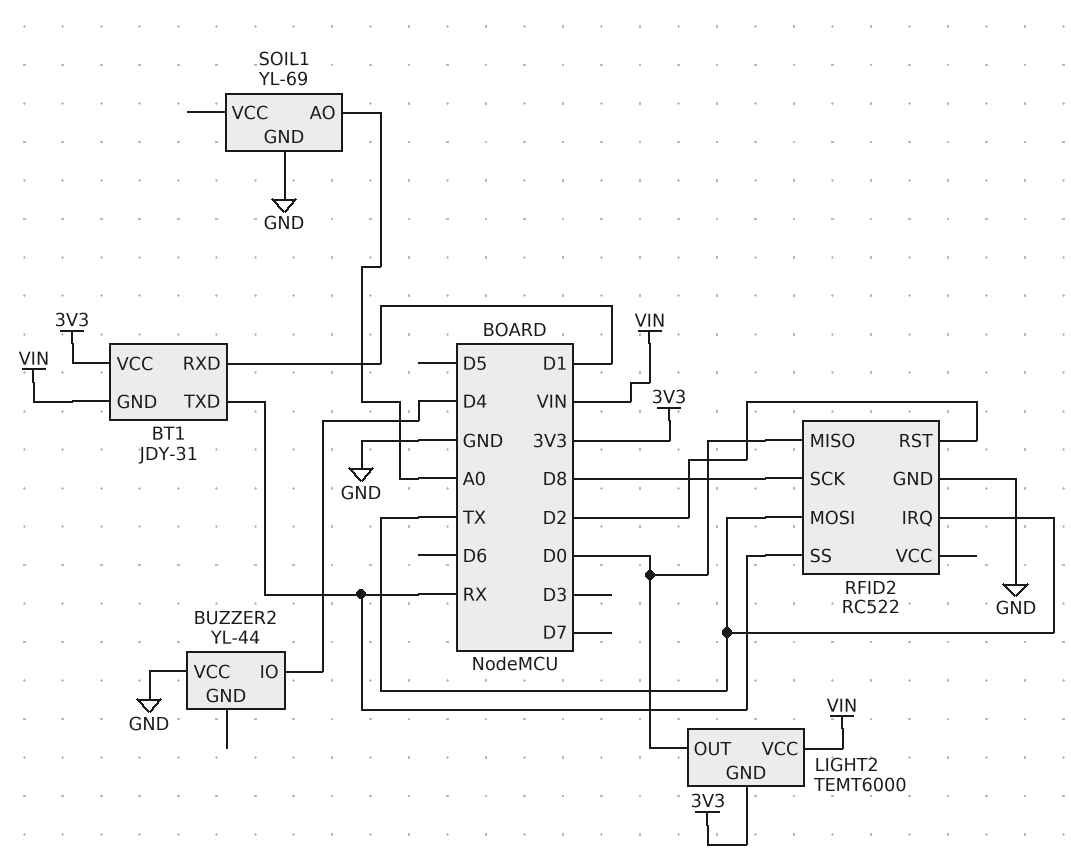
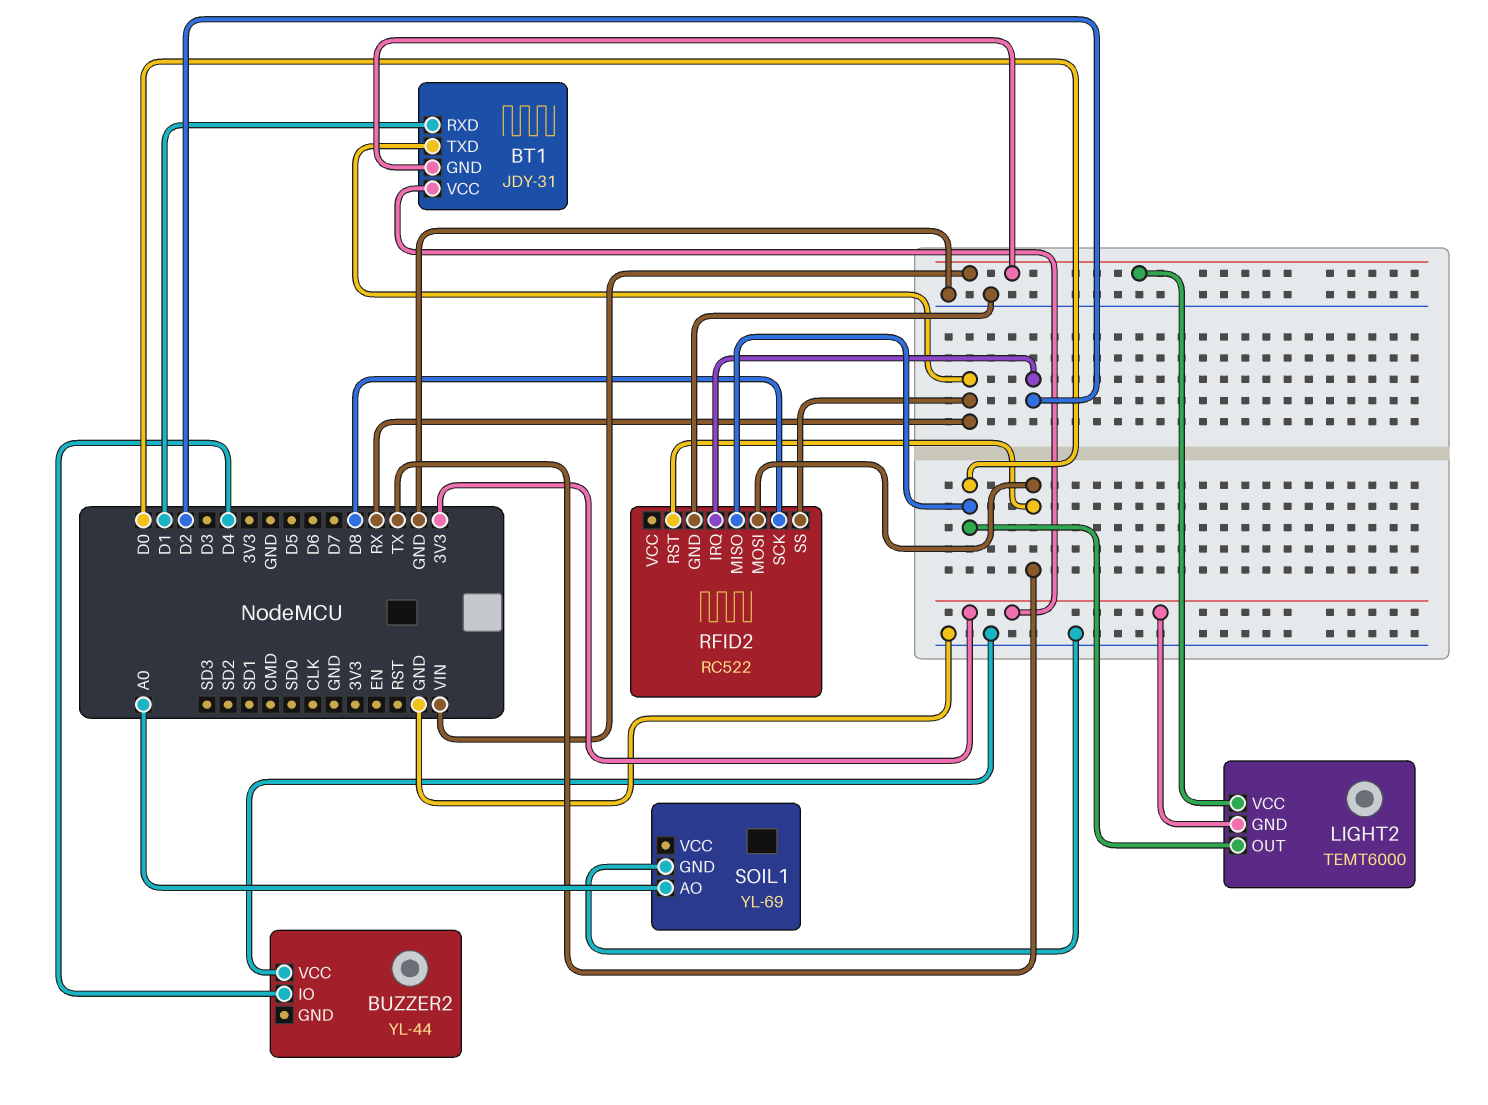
RFID2 pin IRQ: TX -> D2
RFID2 pin RST: D2 -> TX

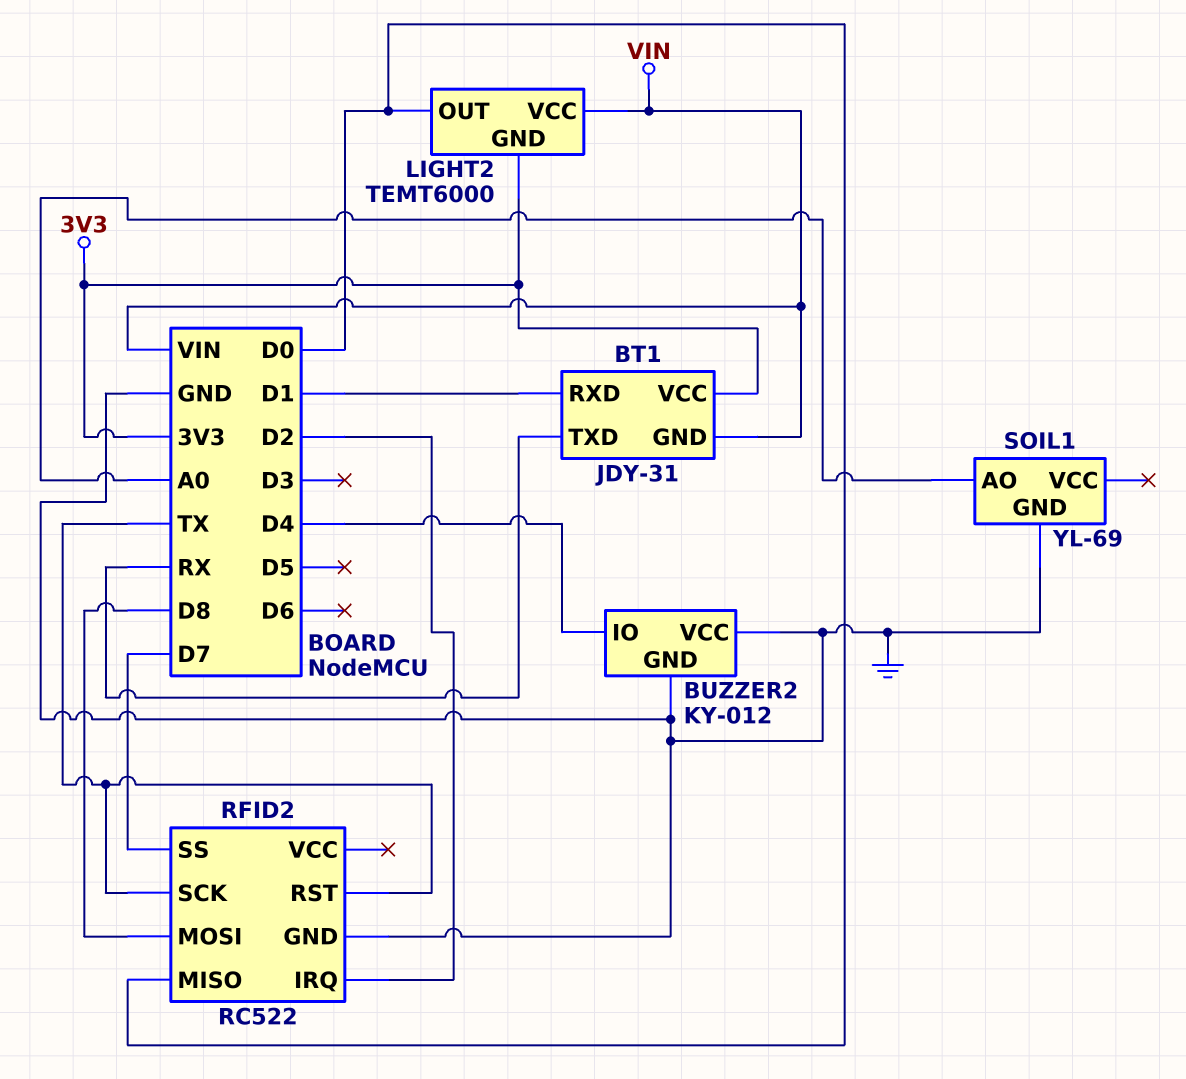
BUZZER2: YL-44 -> KY-012
BUZZER2 pin GND: none -> GND
RFID2 pin MOSI: TX -> D8
RFID2 pin SCK: D8 -> TX
RFID2 pin SS: RX -> D7

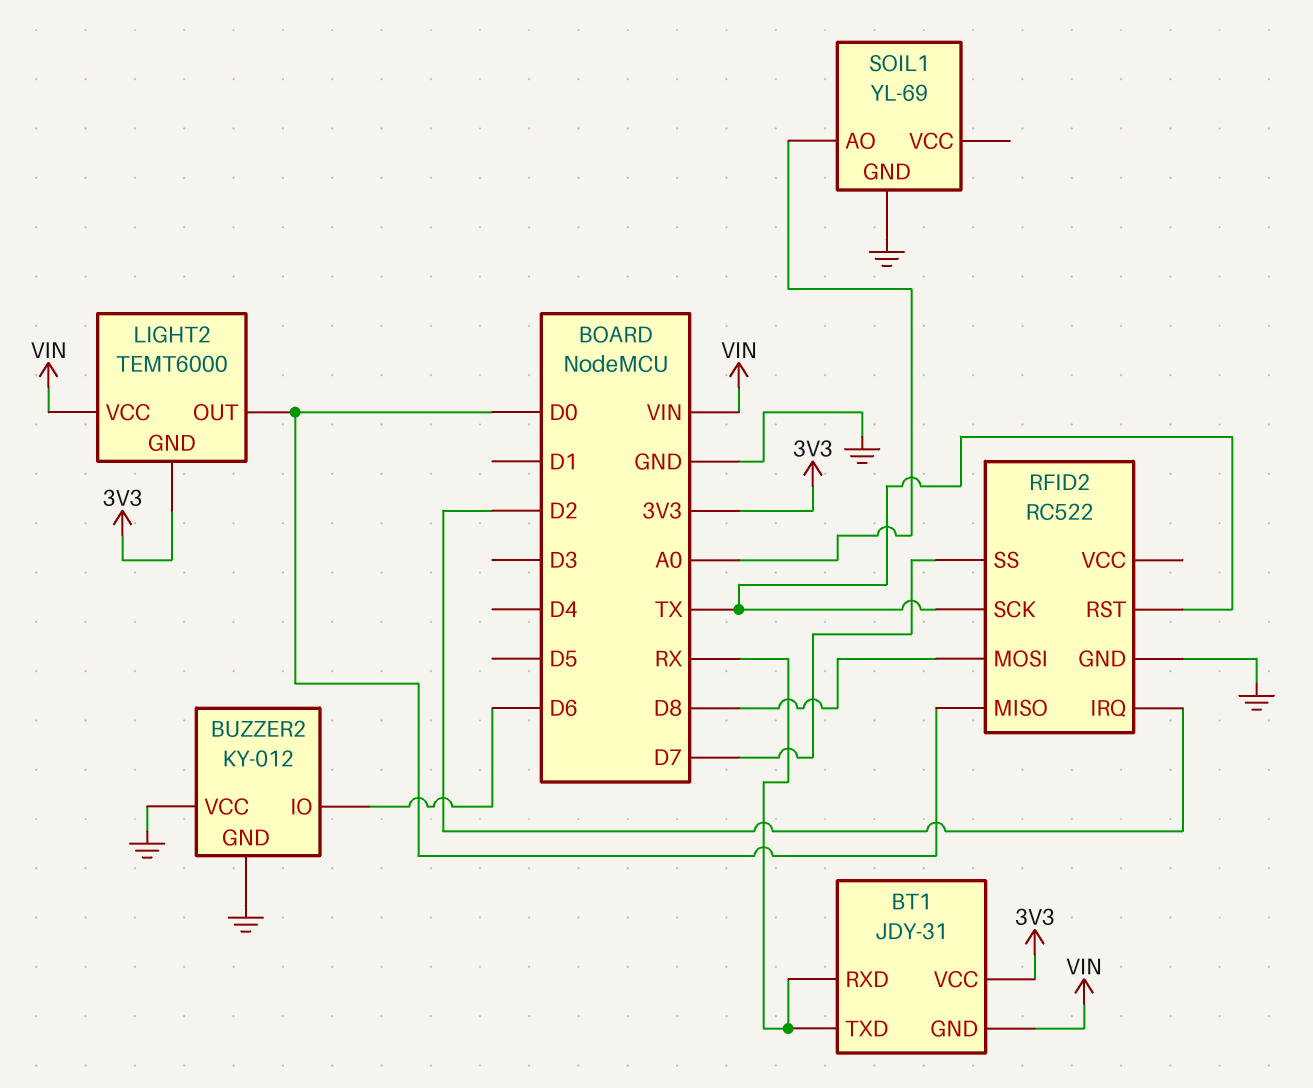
BT1 pin RXD: D1 -> RX
BUZZER2 pin IO: D4 -> D6

